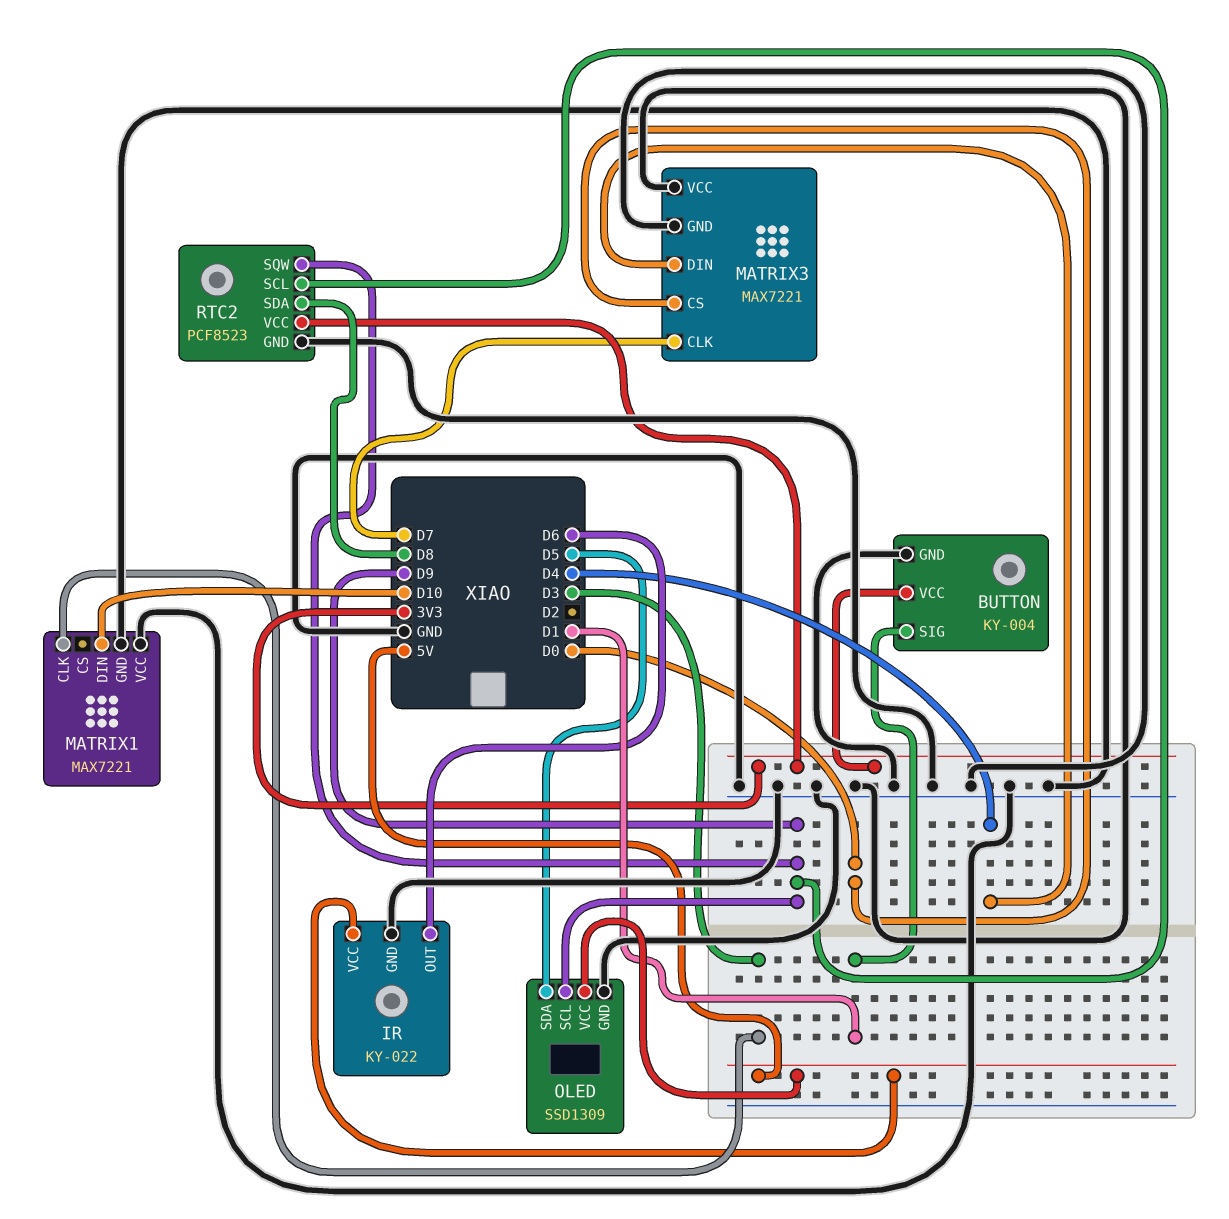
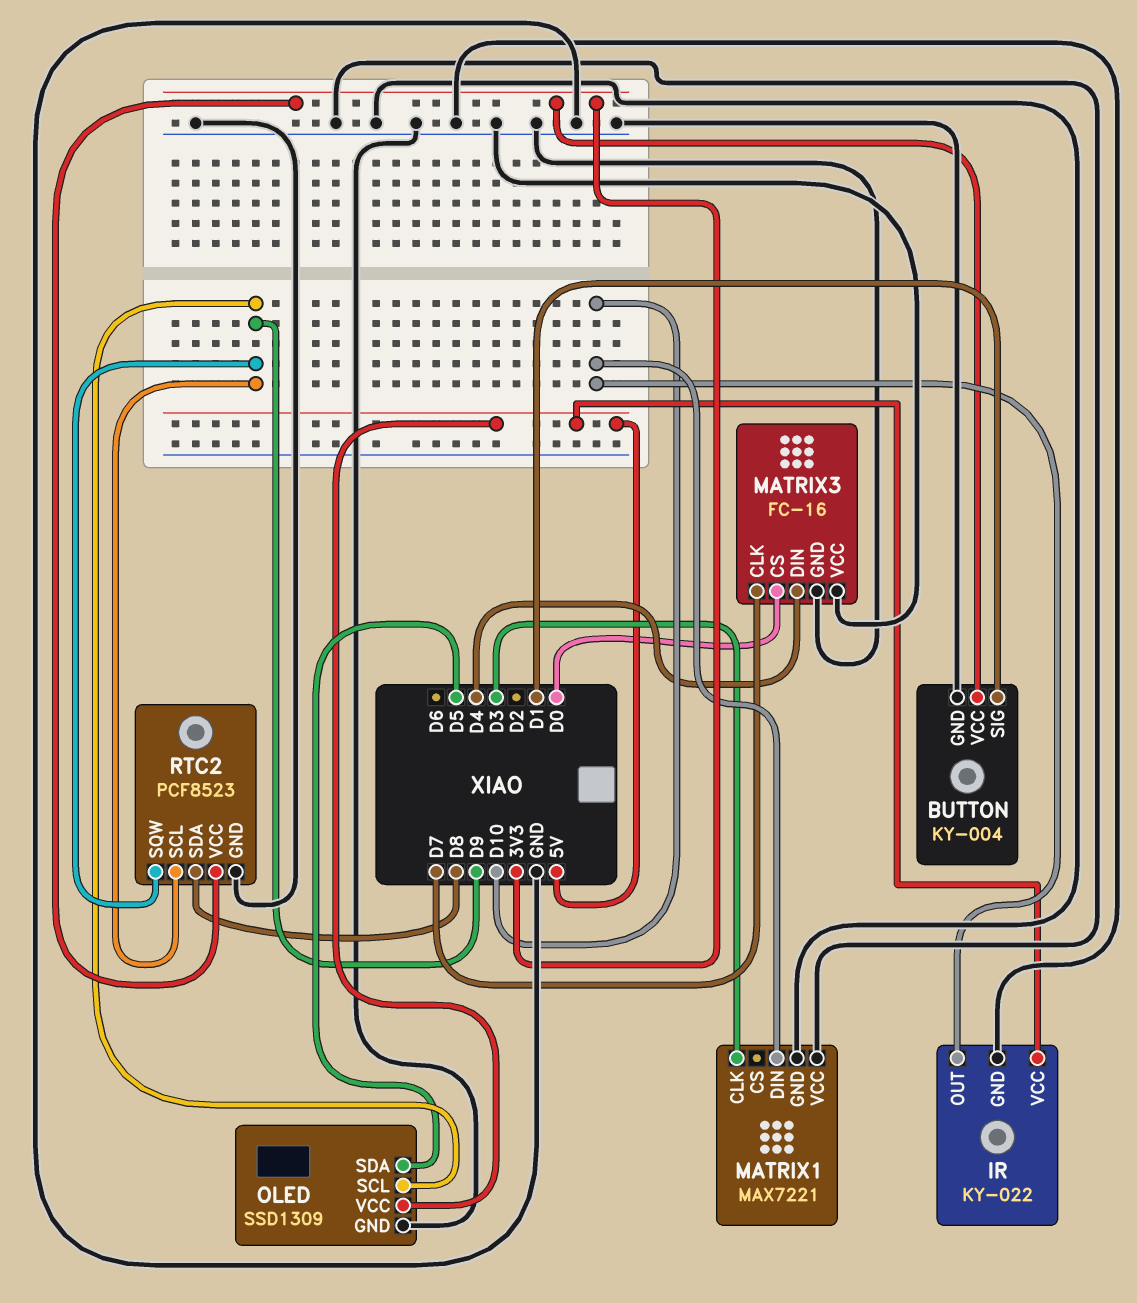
IR pin OUT: D6 -> D10
MATRIX3: MAX7221 -> FC-16

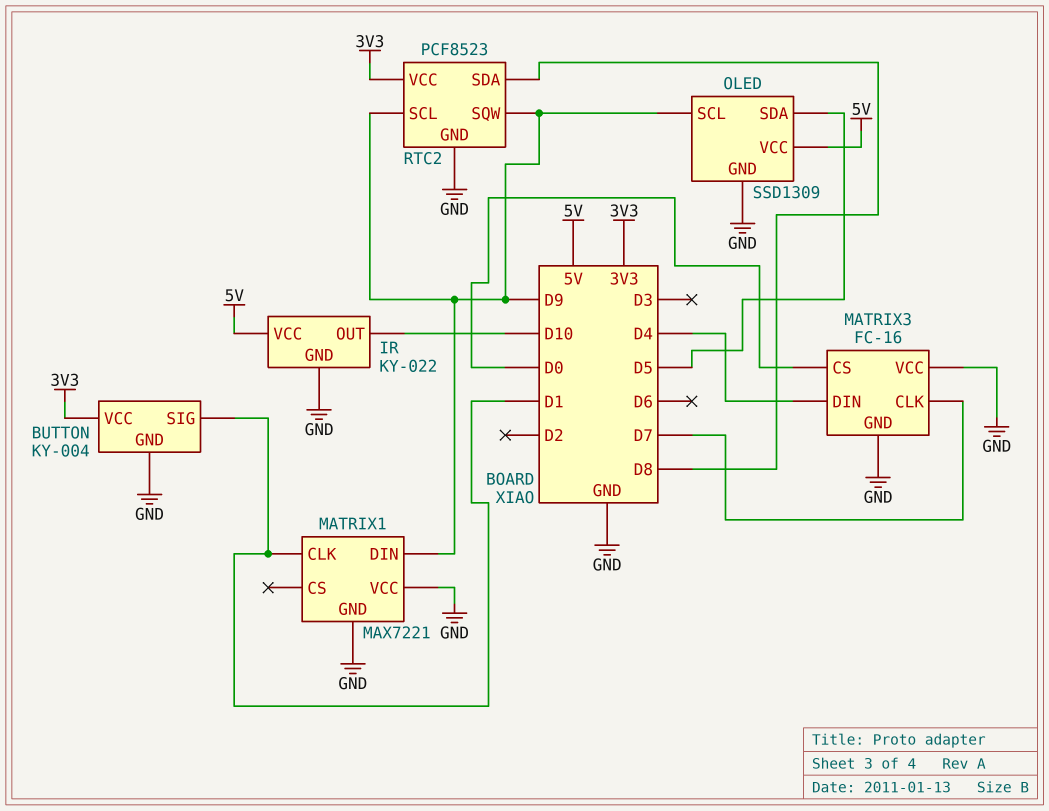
MATRIX1 pin CLK: D3 -> D1
MATRIX1 pin DIN: D10 -> D9

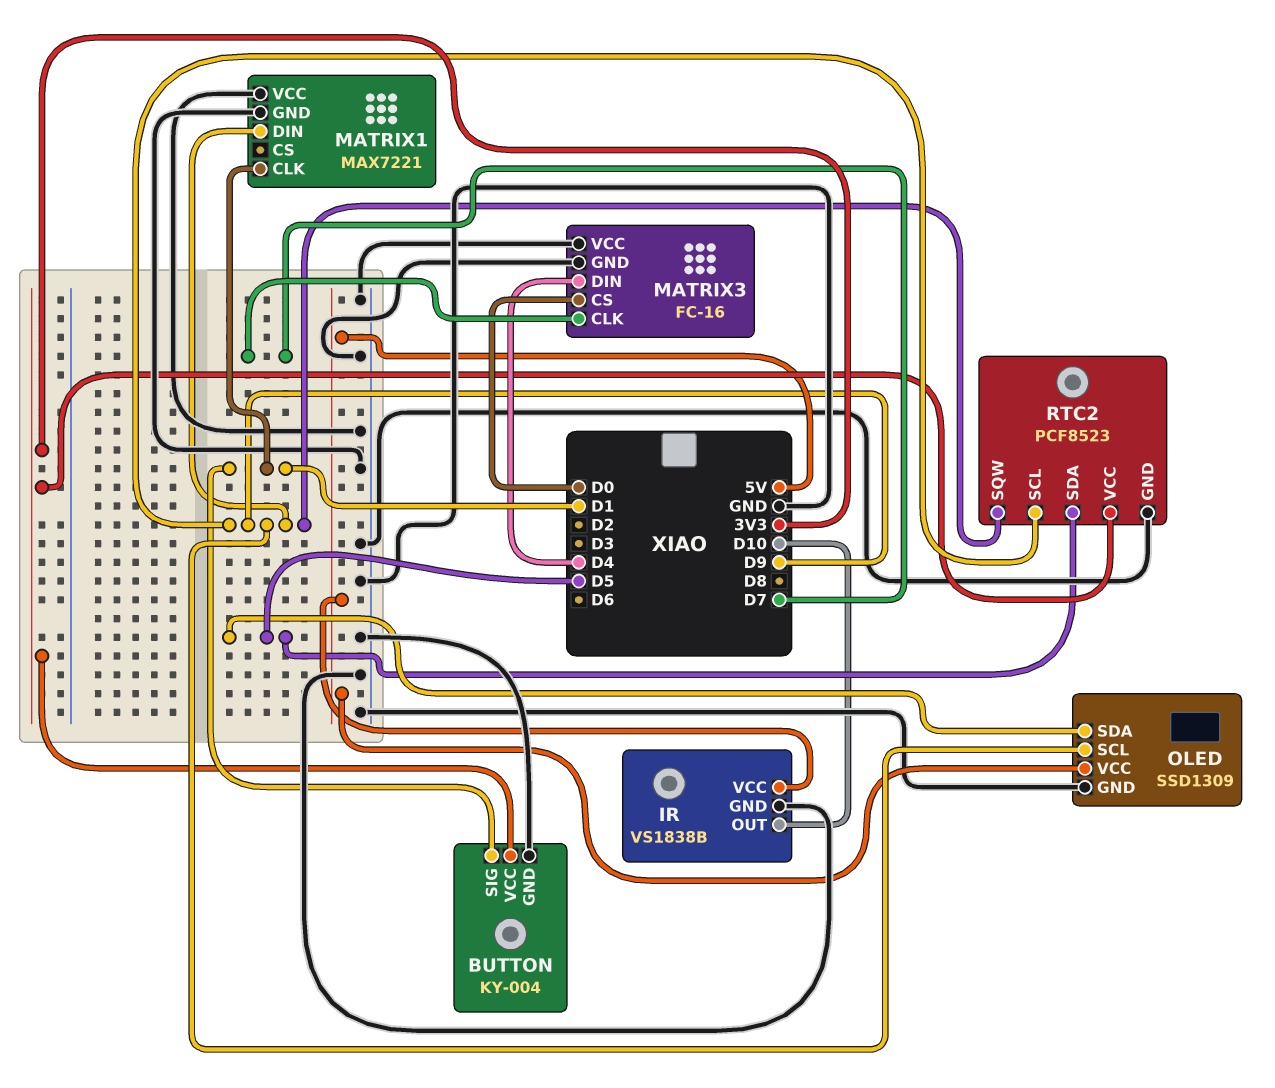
IR: KY-022 -> VS1838B
RTC2 pin SDA: D8 -> D5

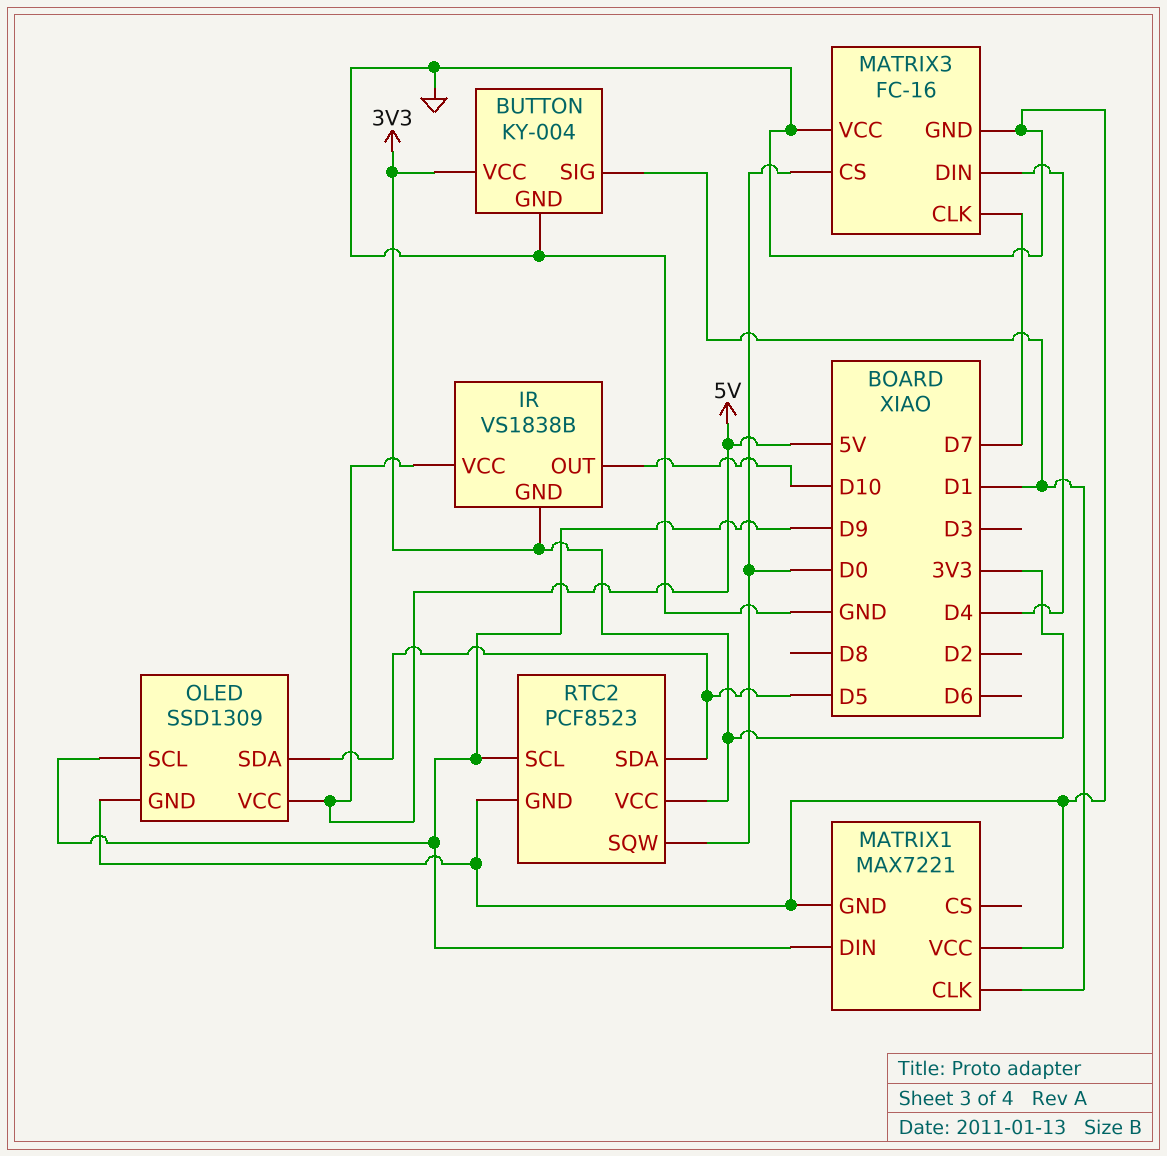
IR pin GND: GND -> 3V3
RTC2 pin SQW: D9 -> D0

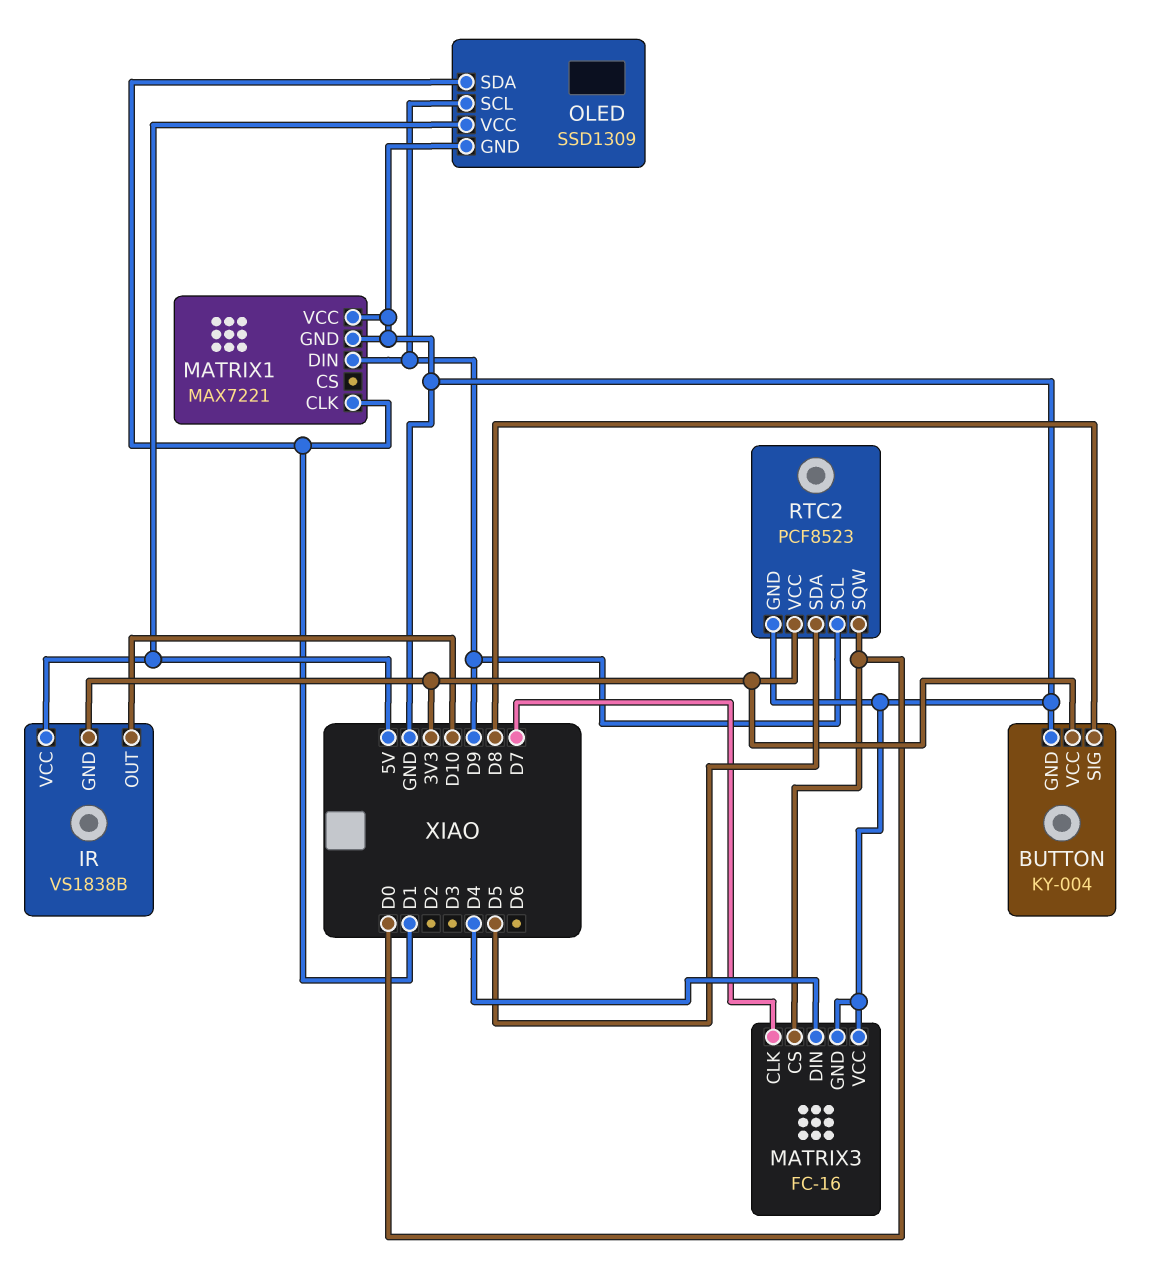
BUTTON pin SIG: D1 -> D8
OLED pin SDA: D5 -> D1

